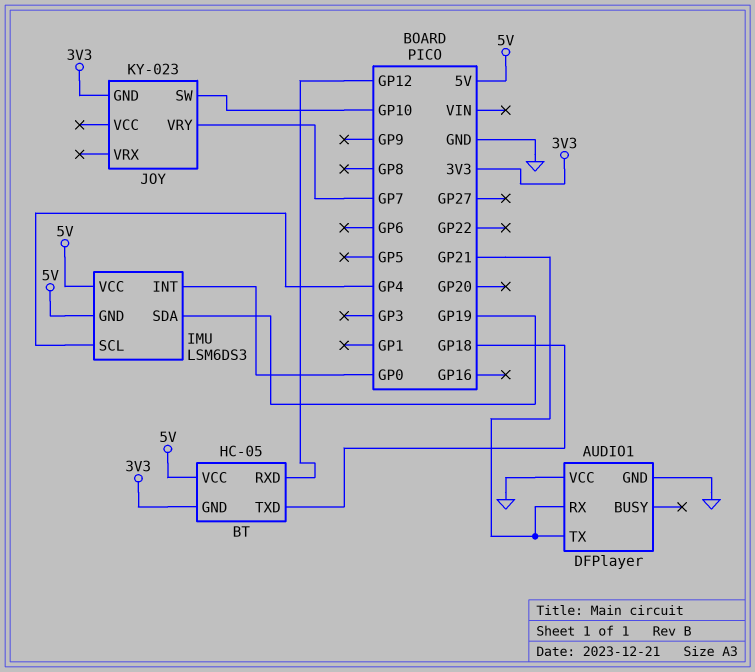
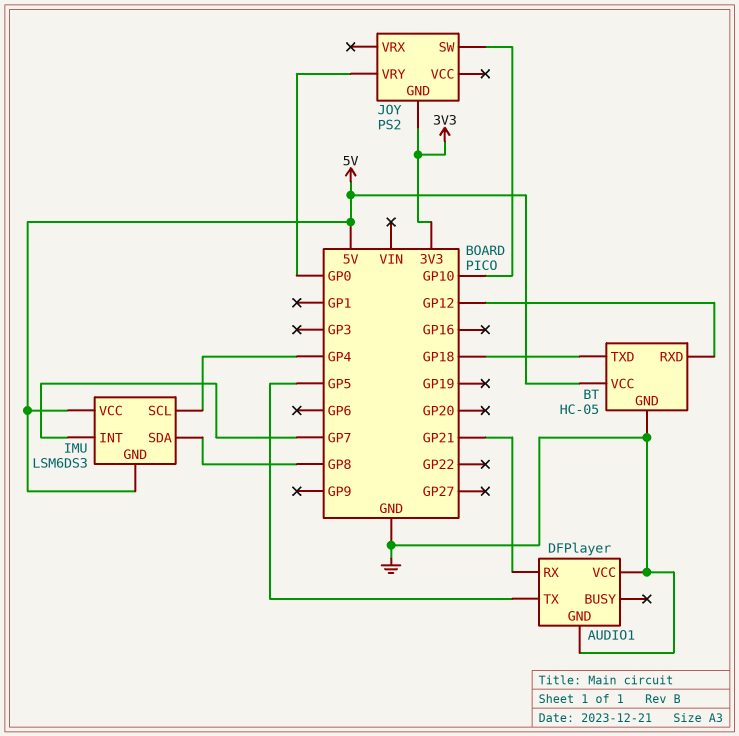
AUDIO1 pin TX: GP21 -> GP5
BT pin GND: 3V3 -> GND
IMU pin INT: GP0 -> GP7
IMU pin SDA: GP19 -> GP8
JOY: KY-023 -> PS2
JOY pin VRY: GP7 -> GP0

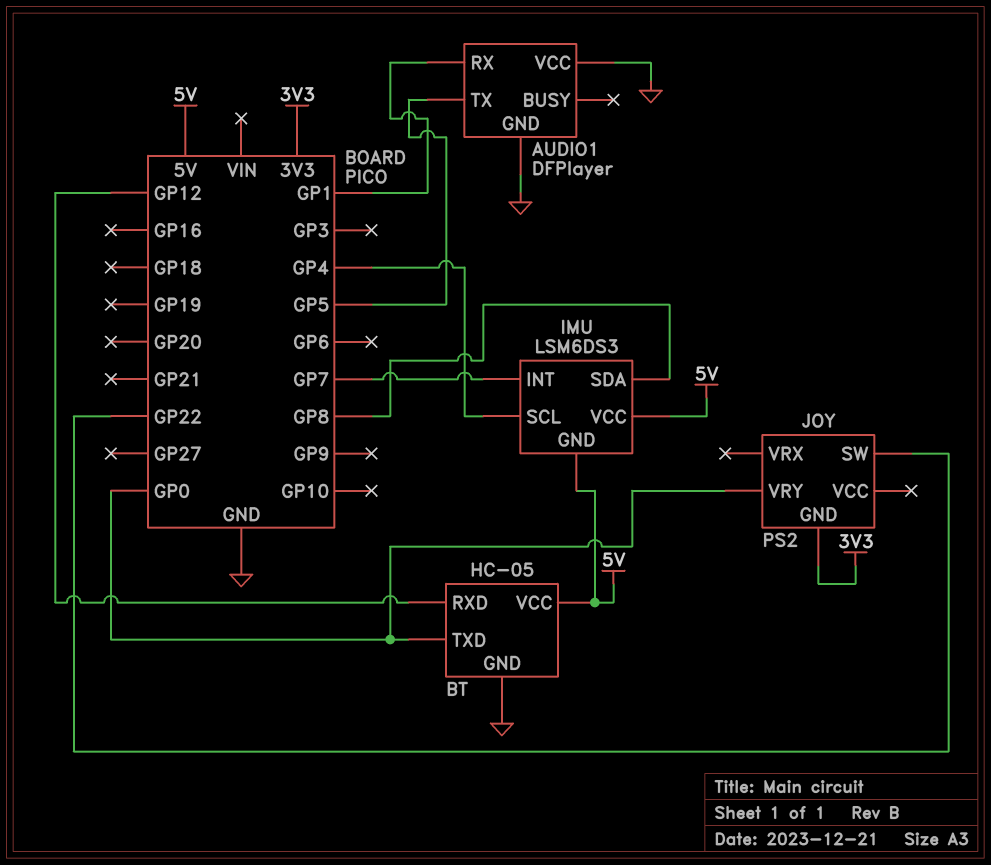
AUDIO1 pin RX: GP21 -> GP1
BT pin TXD: GP18 -> GP0
JOY pin SW: GP10 -> GP22

